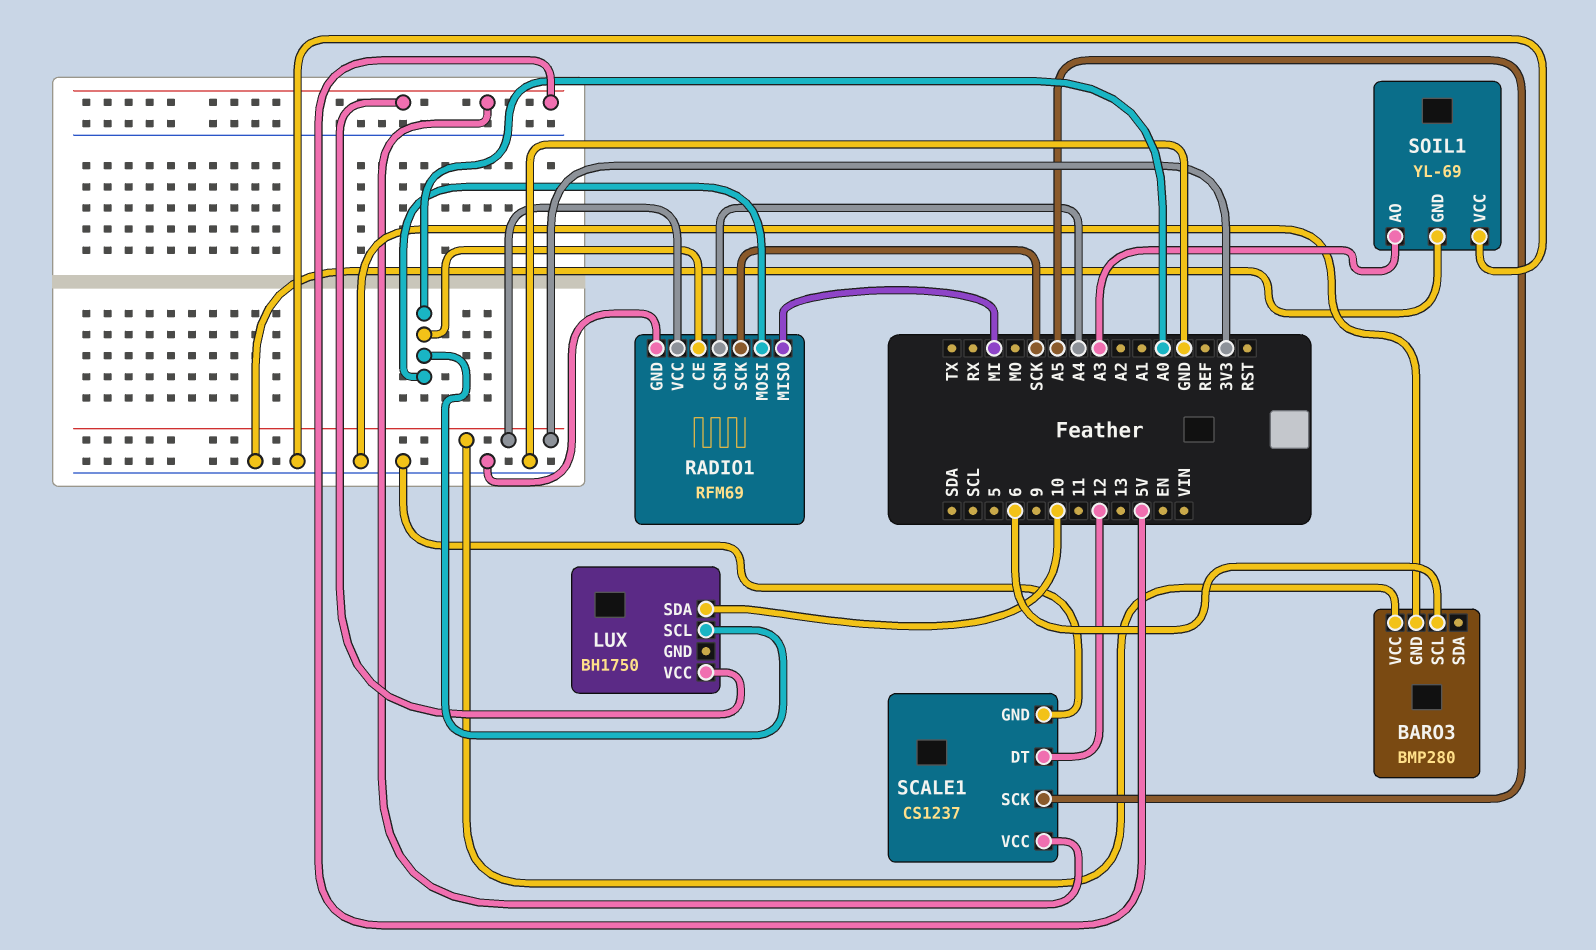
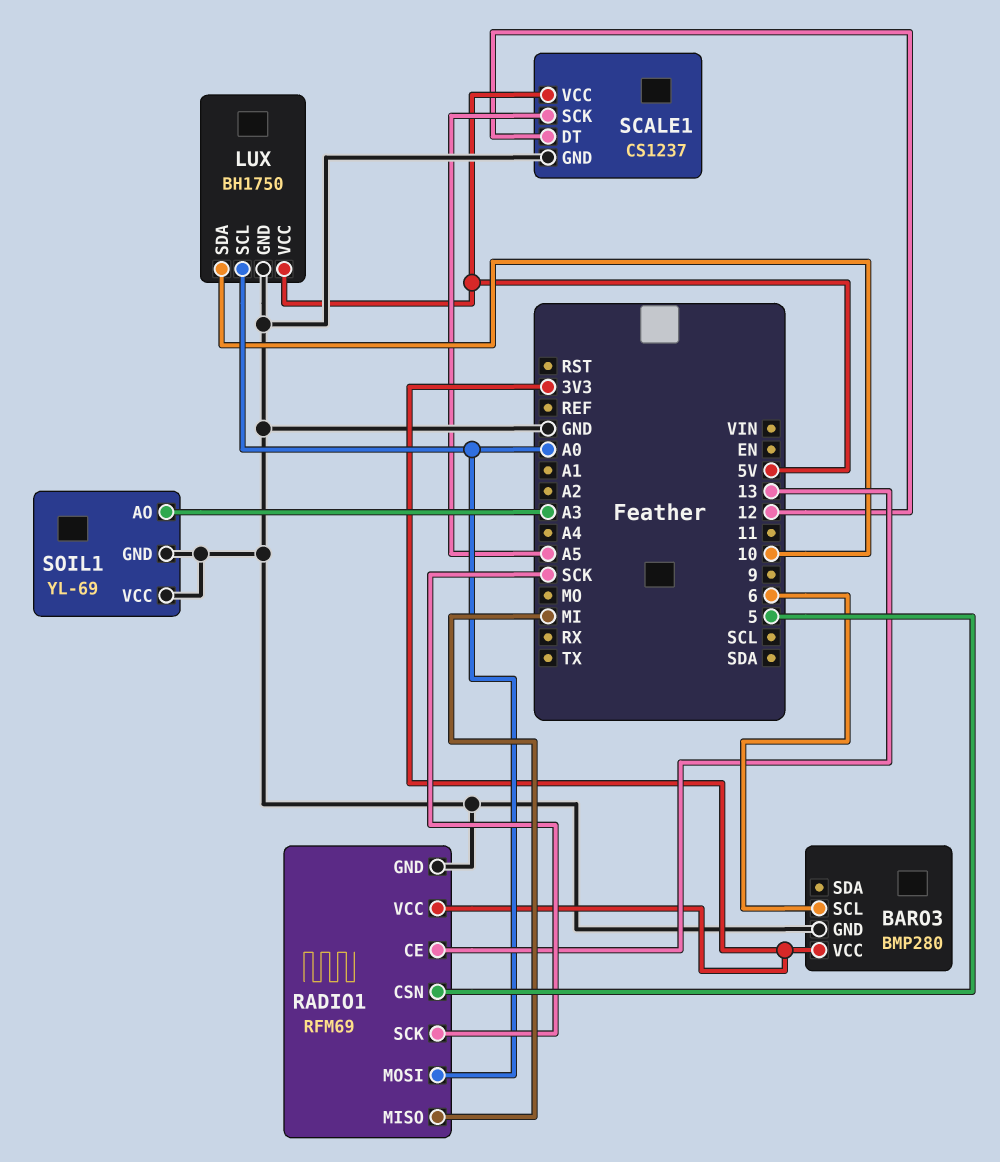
LUX pin GND: none -> GND
RADIO1 pin CE: A0 -> 13
RADIO1 pin CSN: A4 -> 5

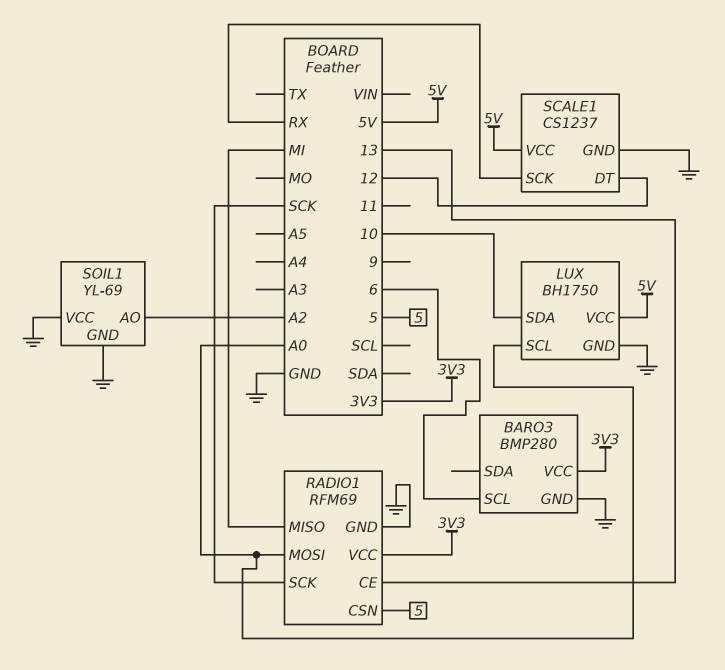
SCALE1 pin SCK: A5 -> RX
SOIL1 pin AO: A3 -> A2

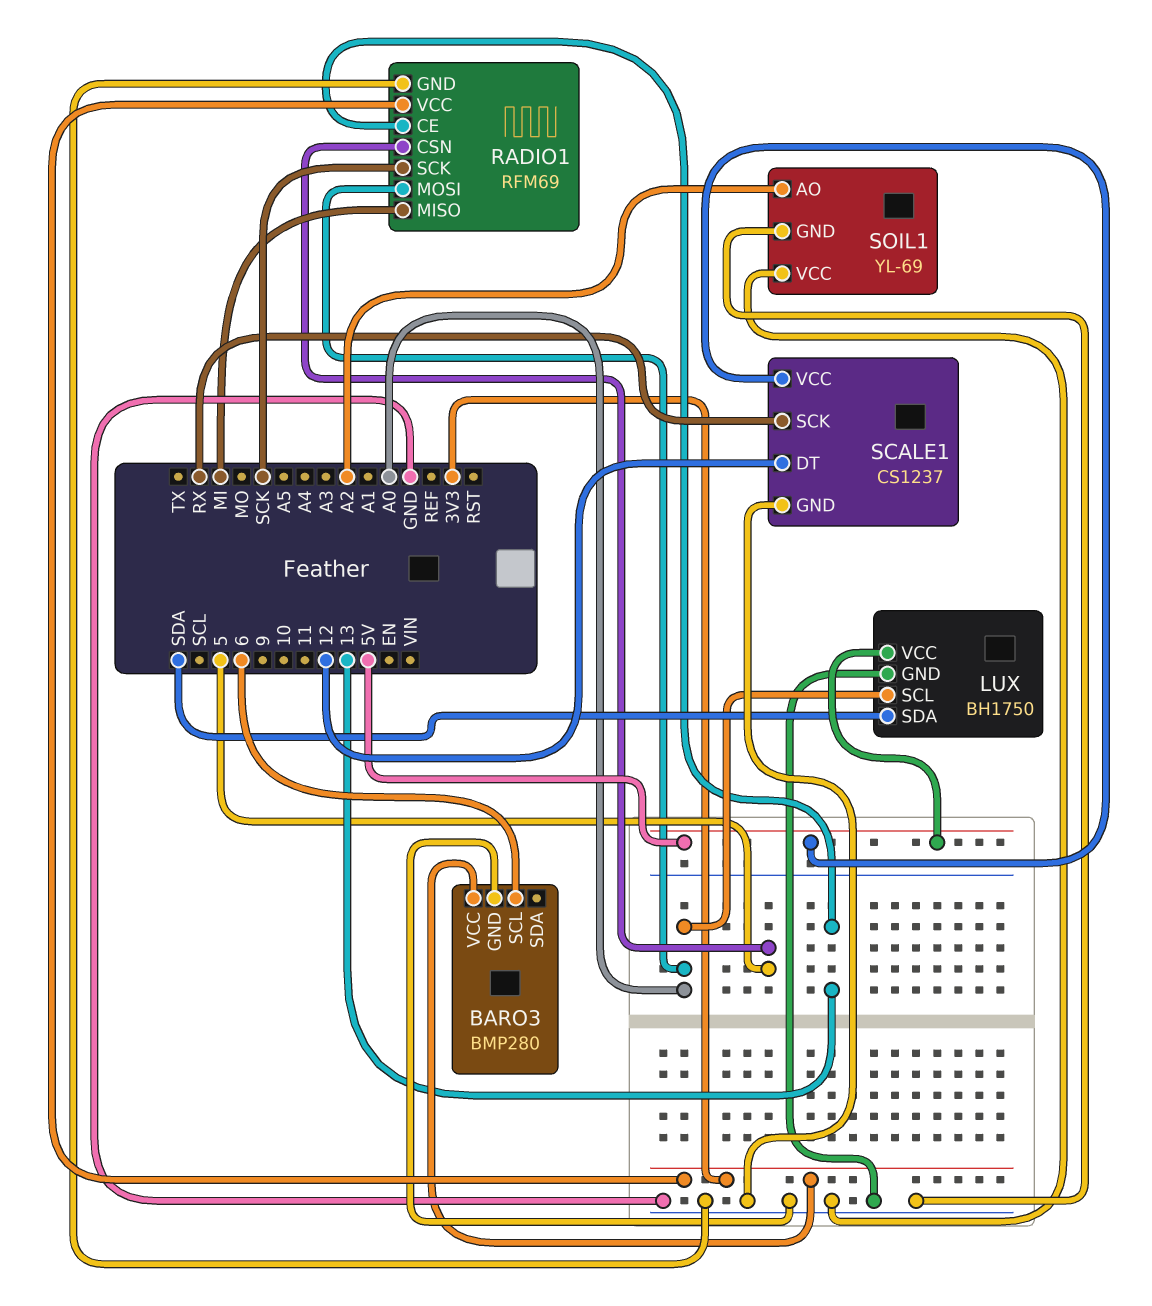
LUX pin SDA: 10 -> SDA

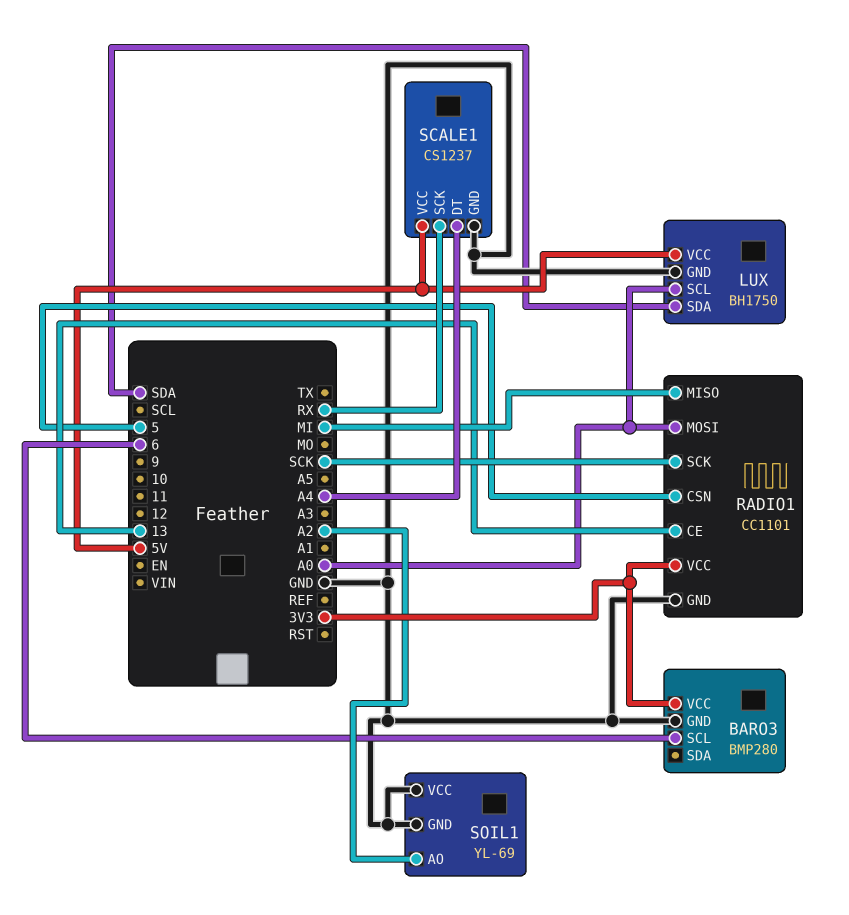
RADIO1: RFM69 -> CC1101
SCALE1 pin DT: 12 -> A4

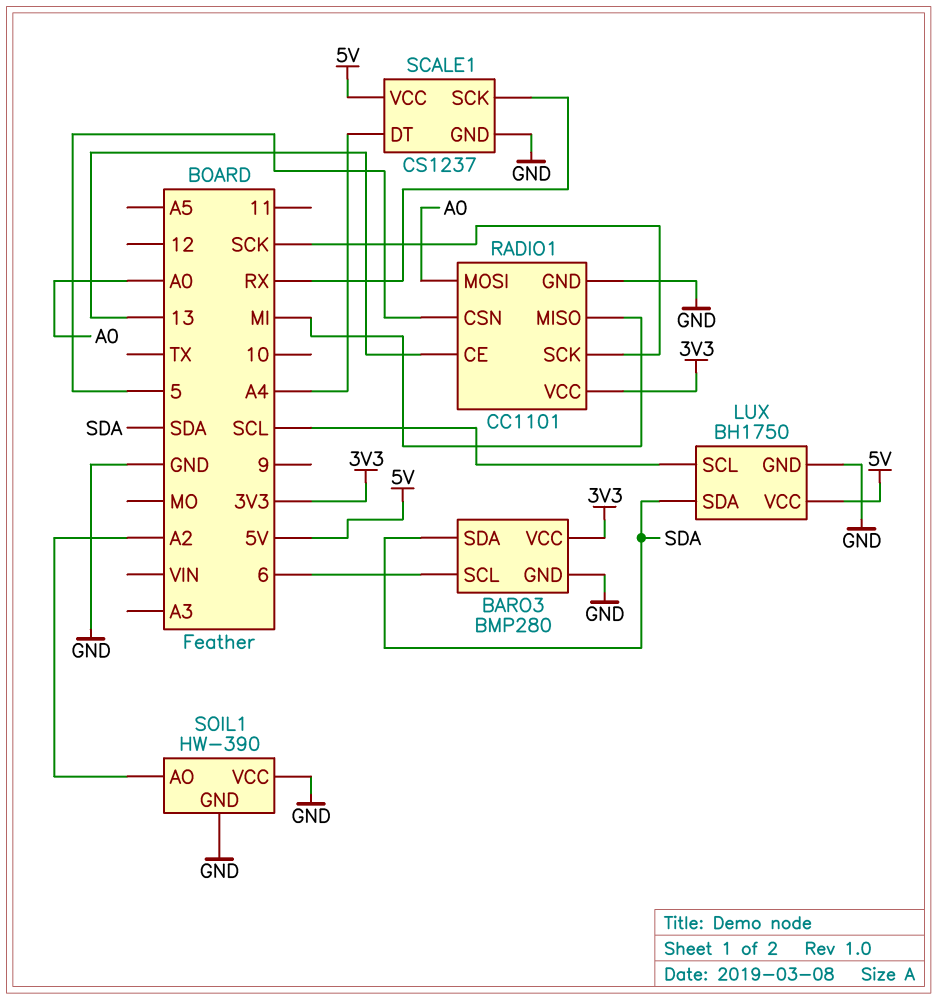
BARO3 pin SDA: none -> SDA
LUX pin SCL: A0 -> SCL
SOIL1: YL-69 -> HW-390

